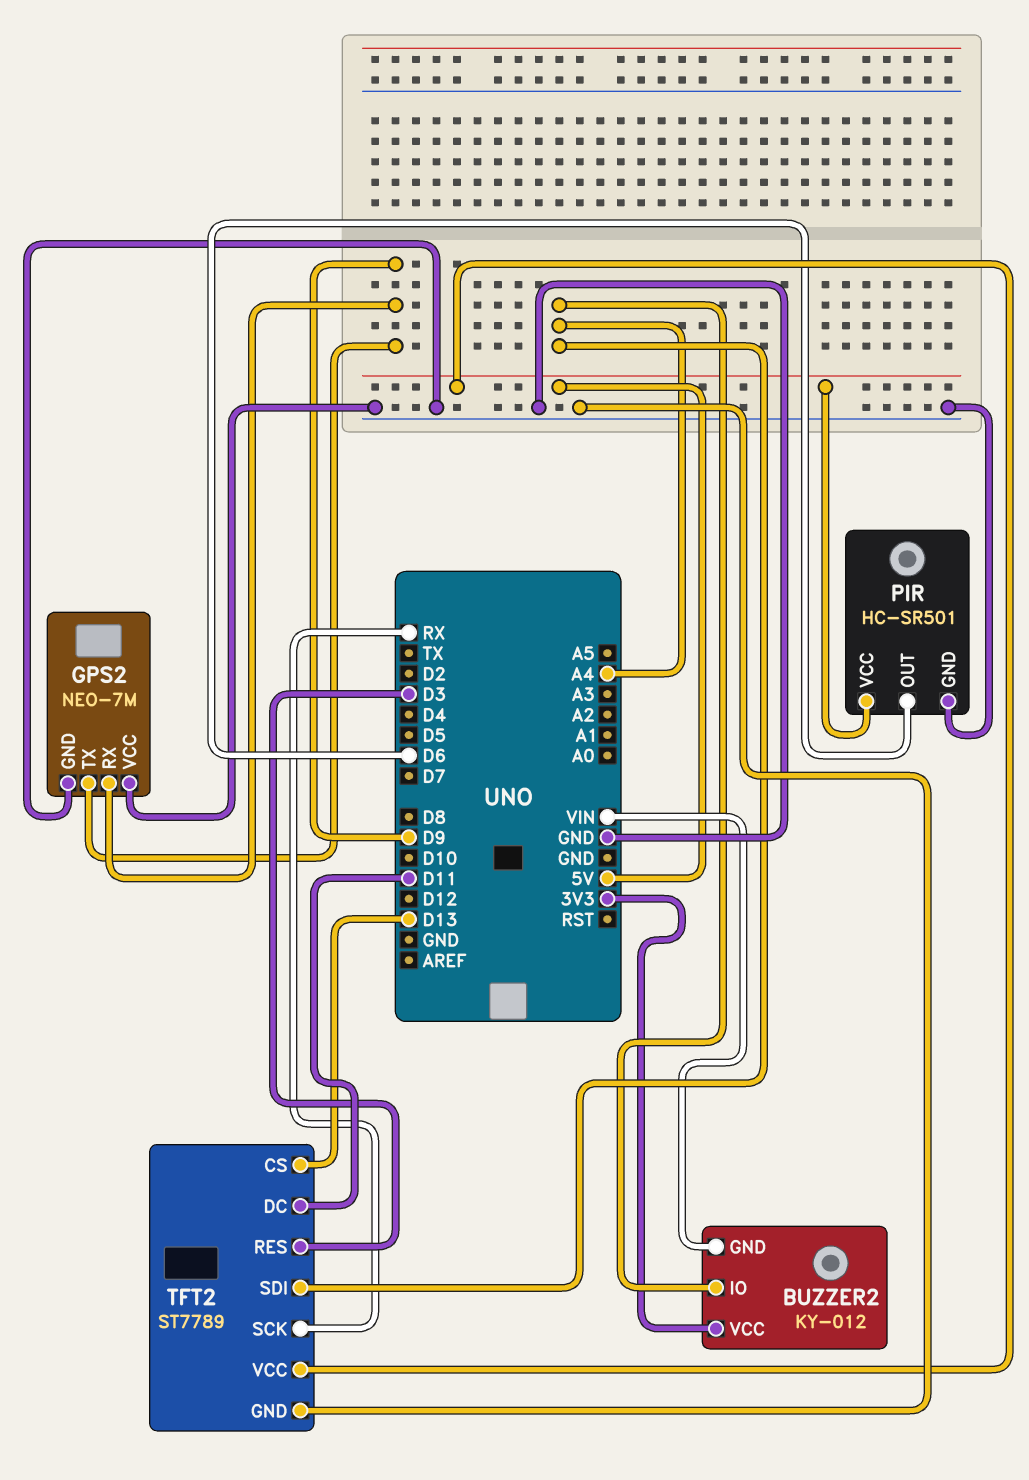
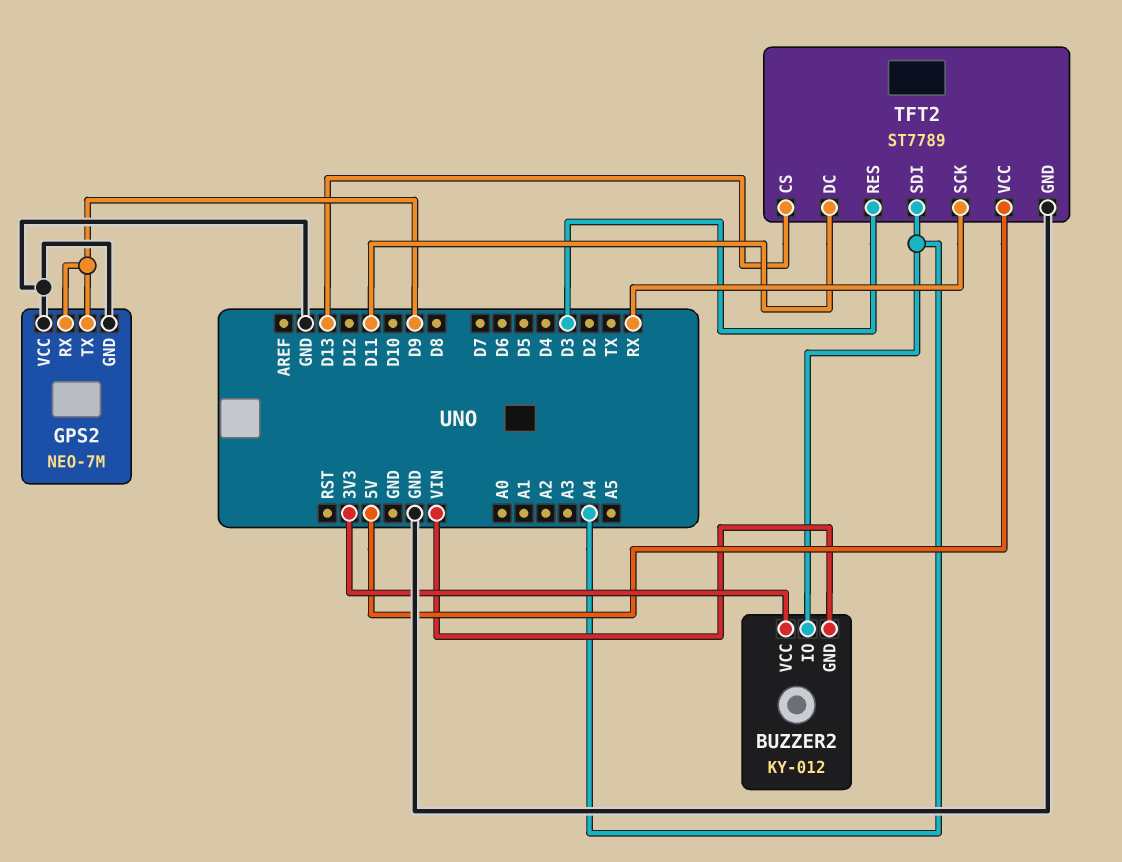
PIR: HC-SR501 -> none
PIR pin GND: GND -> none
PIR pin OUT: D6 -> none
PIR pin VCC: 5V -> none

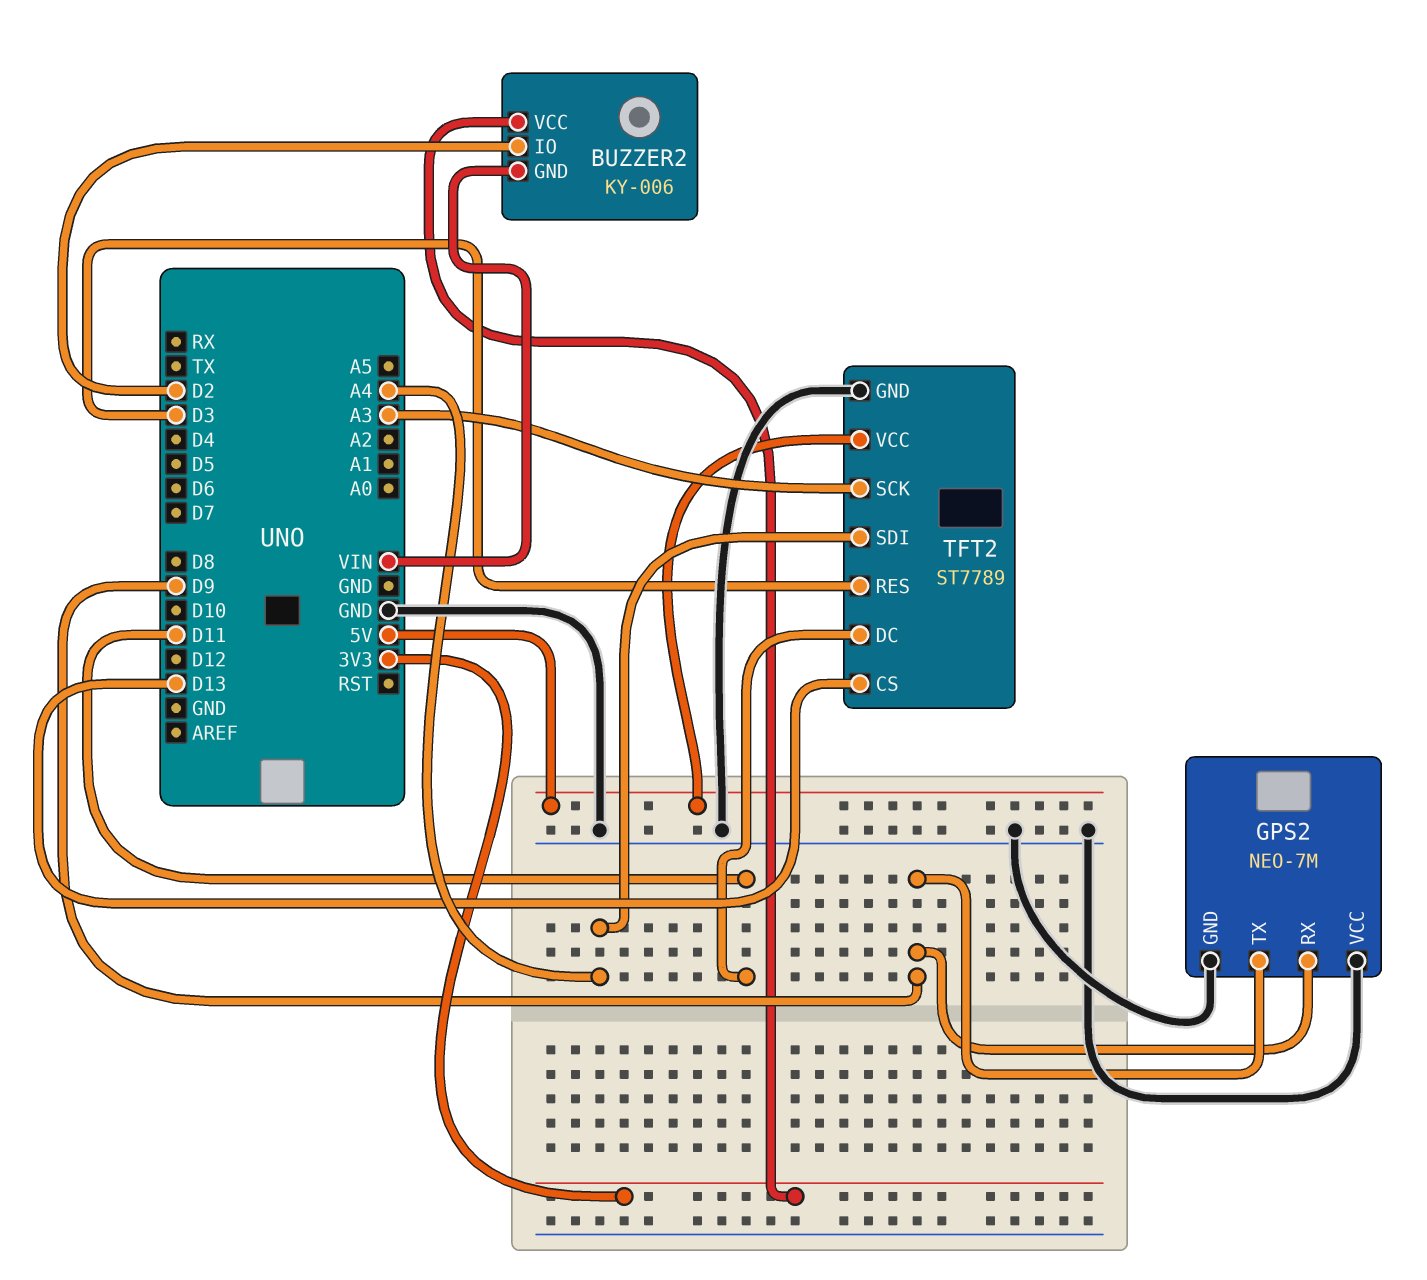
BUZZER2: KY-012 -> KY-006
BUZZER2 pin IO: A4 -> D2
TFT2 pin SCK: RX -> A3

